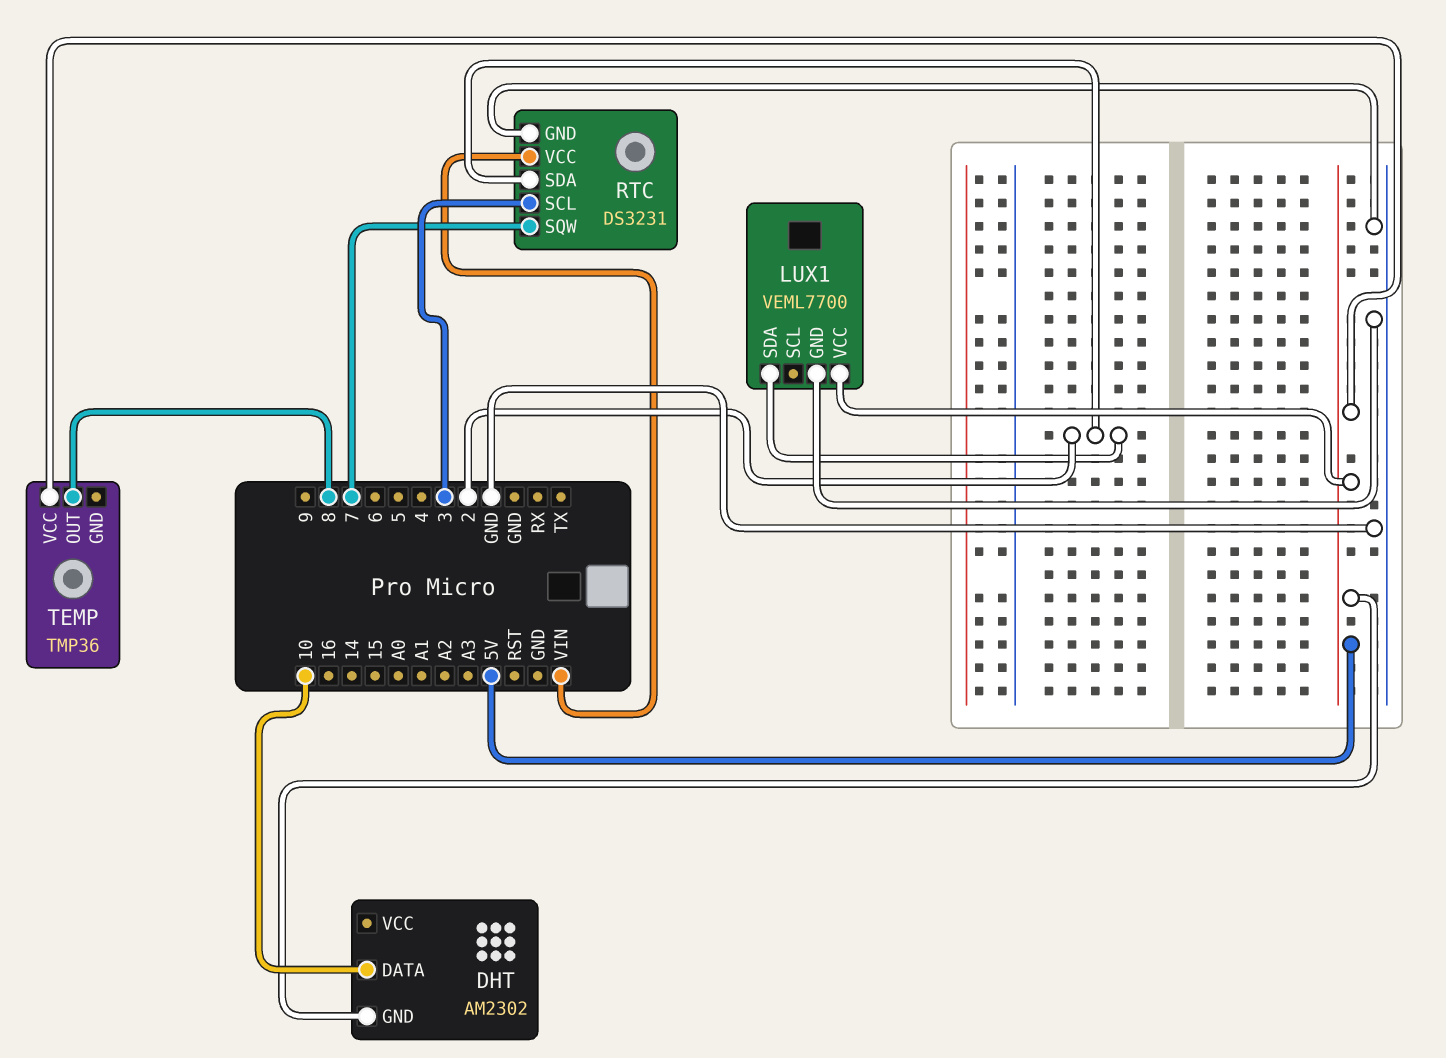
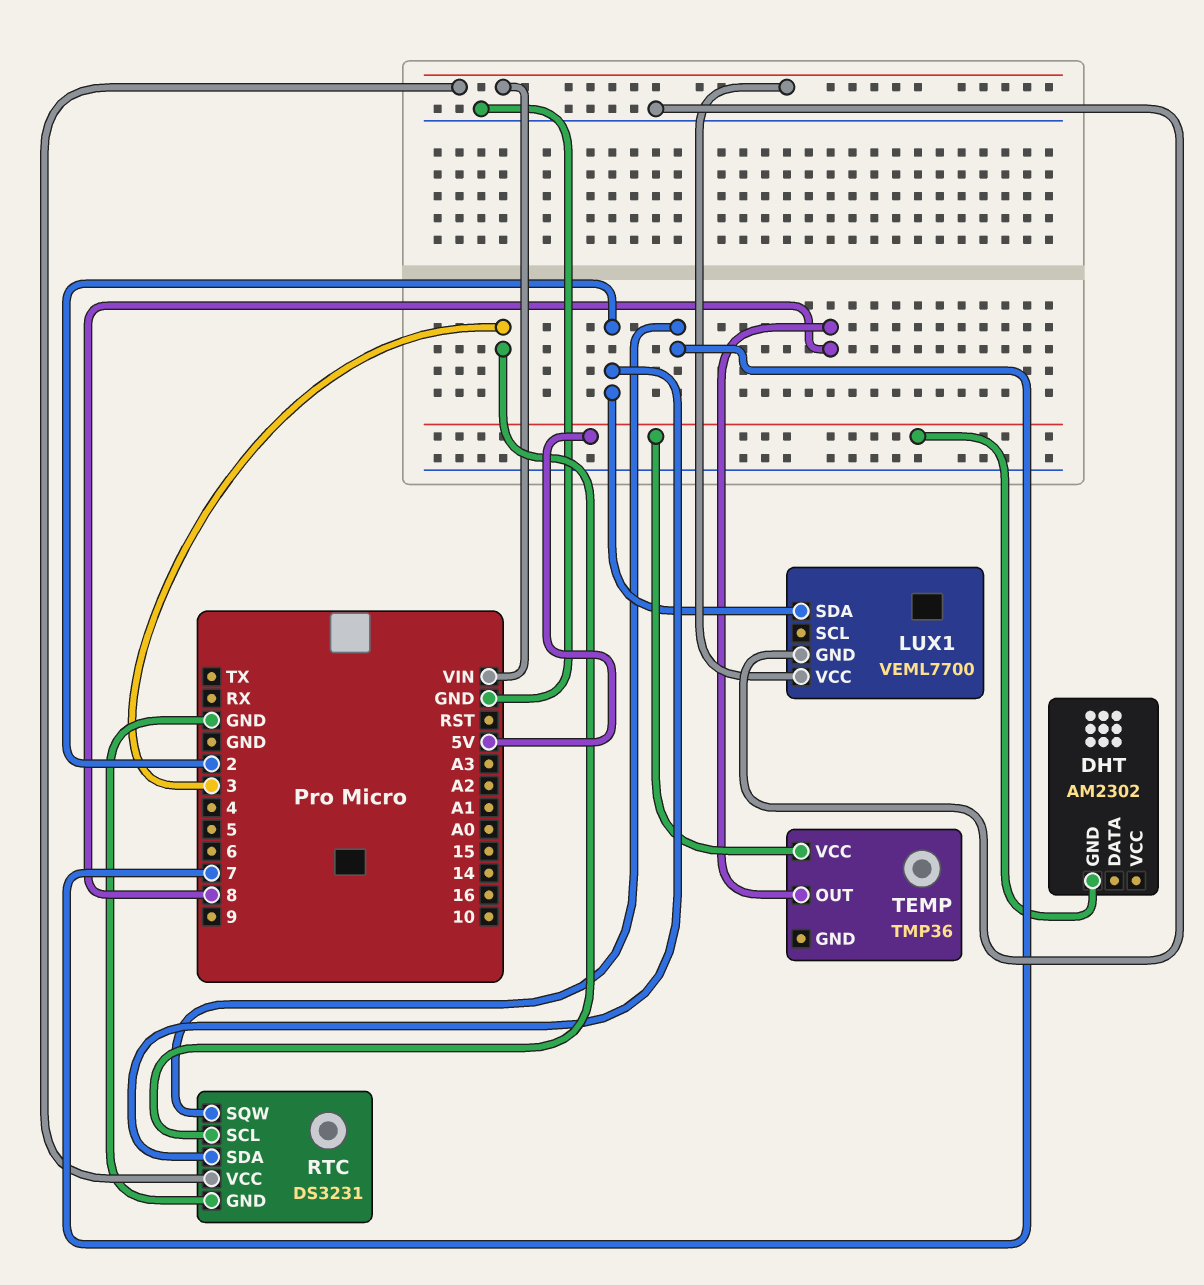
DHT pin DATA: 10 -> none
LUX1 pin VCC: 5V -> VIN

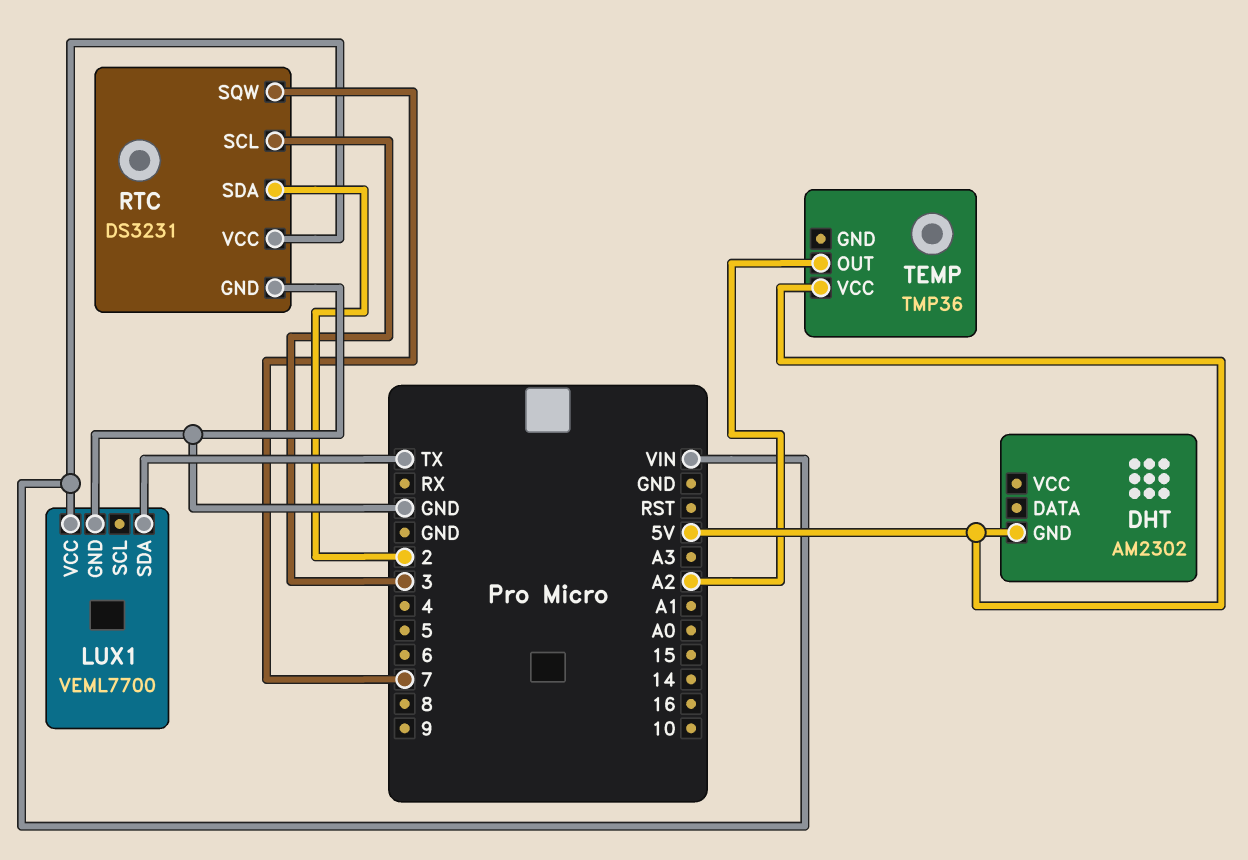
LUX1 pin SDA: 2 -> TX
TEMP pin OUT: 8 -> A2

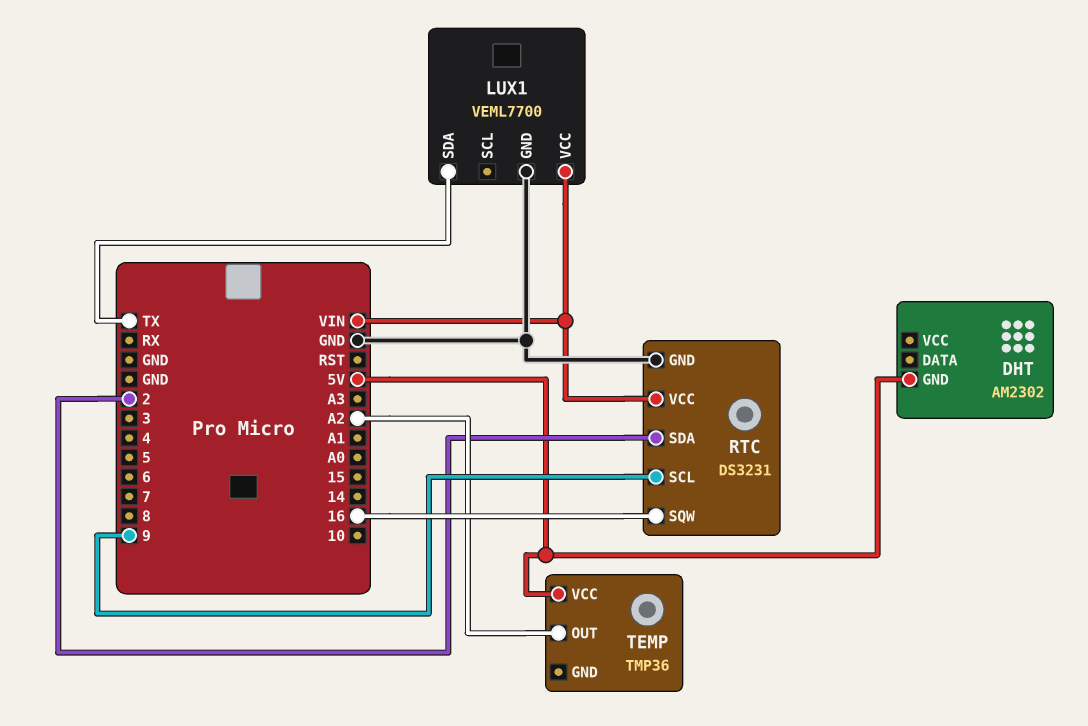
RTC pin SCL: 3 -> 9
RTC pin SQW: 7 -> 16

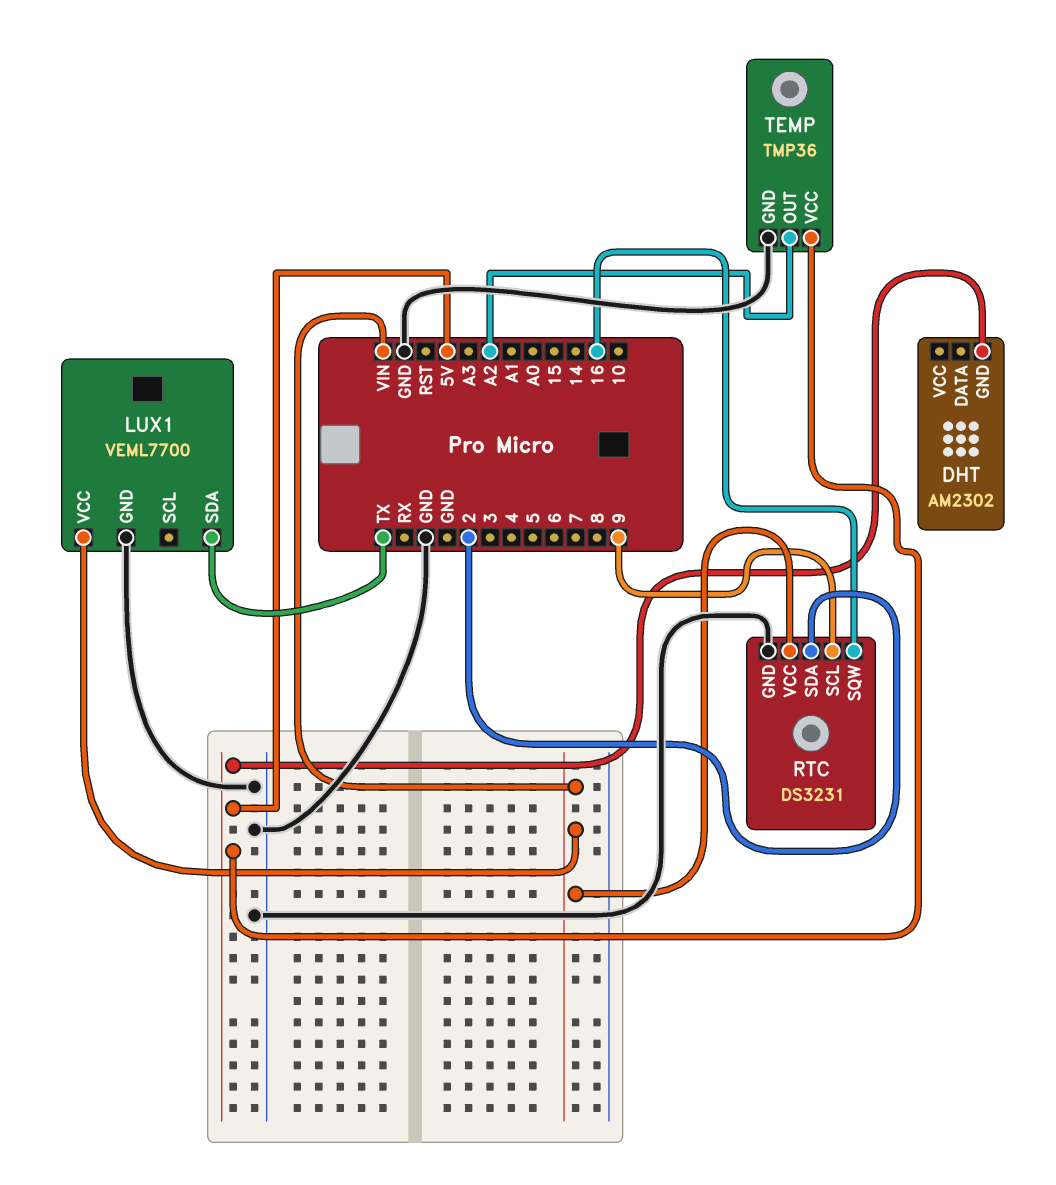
TEMP pin GND: none -> GND

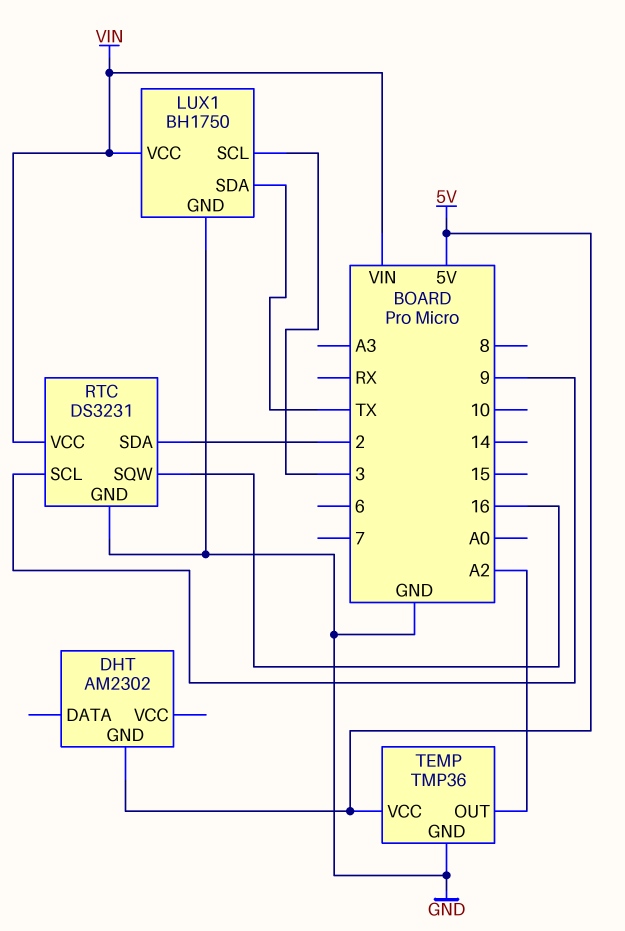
LUX1: VEML7700 -> BH1750
LUX1 pin SCL: none -> 3

